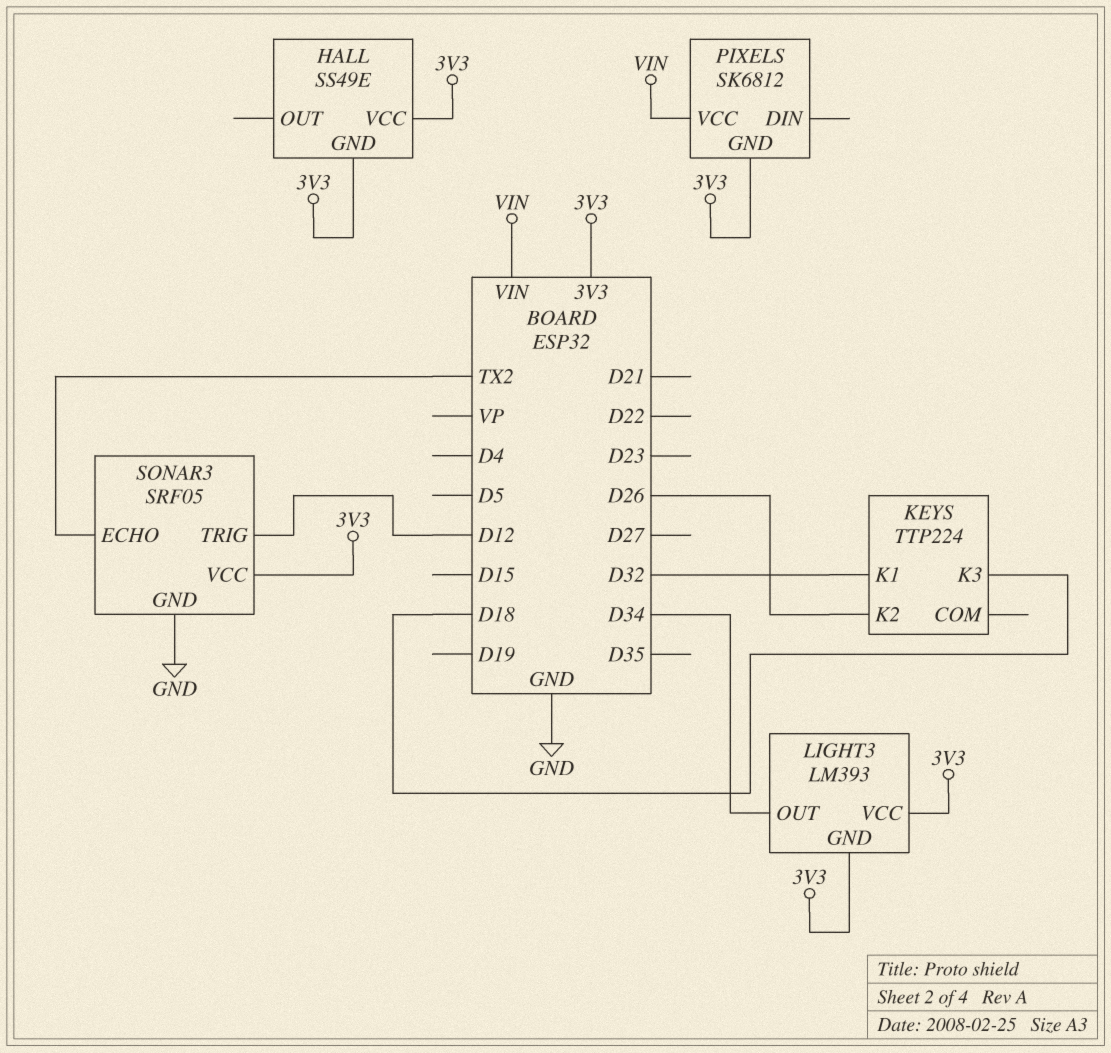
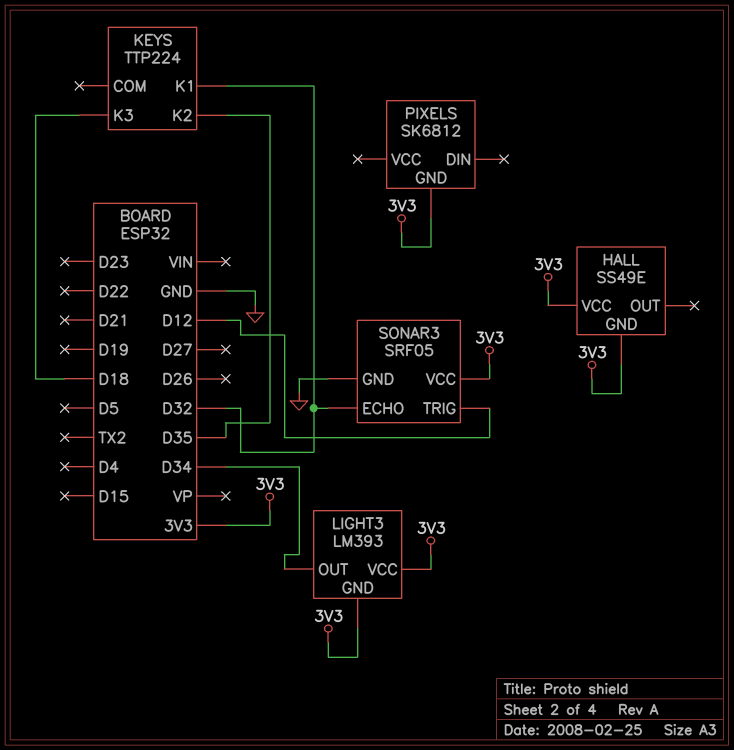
KEYS pin K2: D26 -> D35
PIXELS pin VCC: VIN -> none
SONAR3 pin ECHO: TX2 -> D32

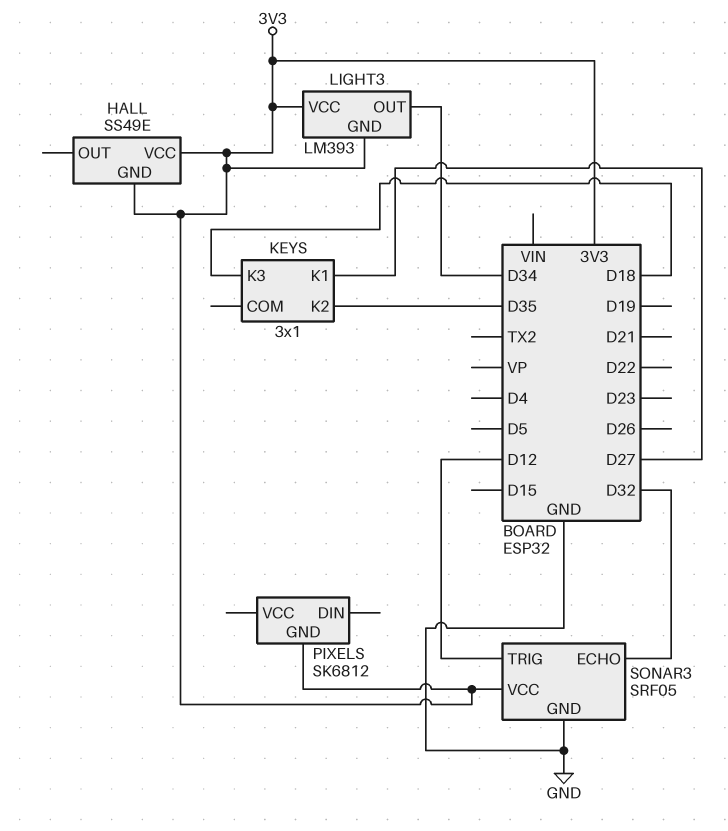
KEYS: TTP224 -> 3x1
KEYS pin K1: D32 -> D27

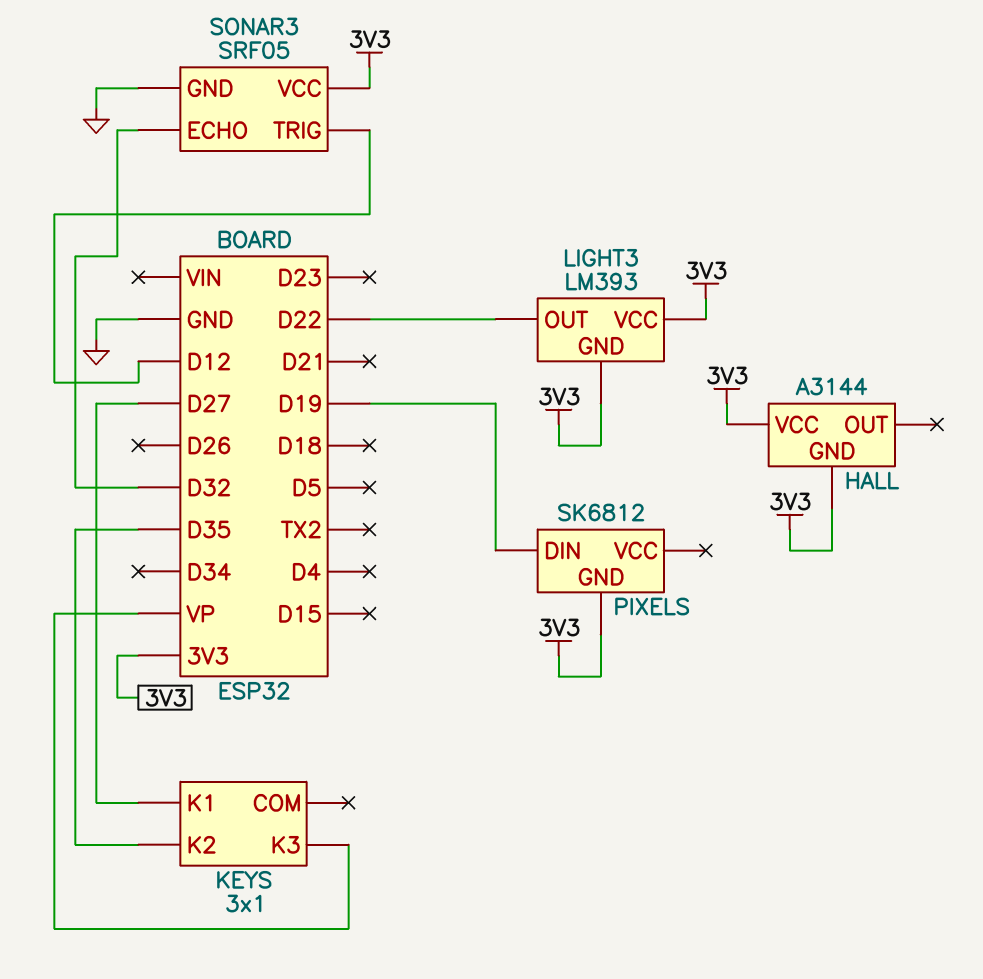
HALL: SS49E -> A3144
KEYS pin K3: D18 -> VP
LIGHT3 pin OUT: D34 -> D22
PIXELS pin DIN: none -> D19

